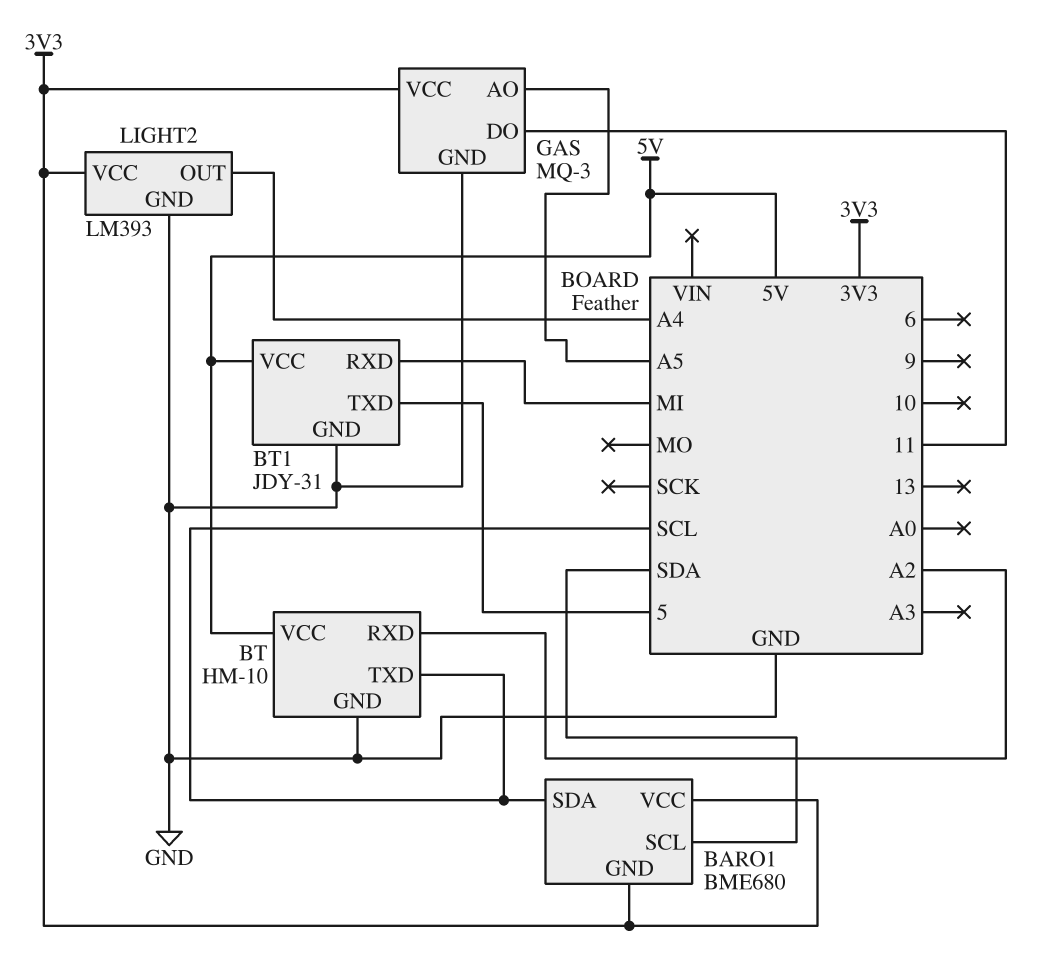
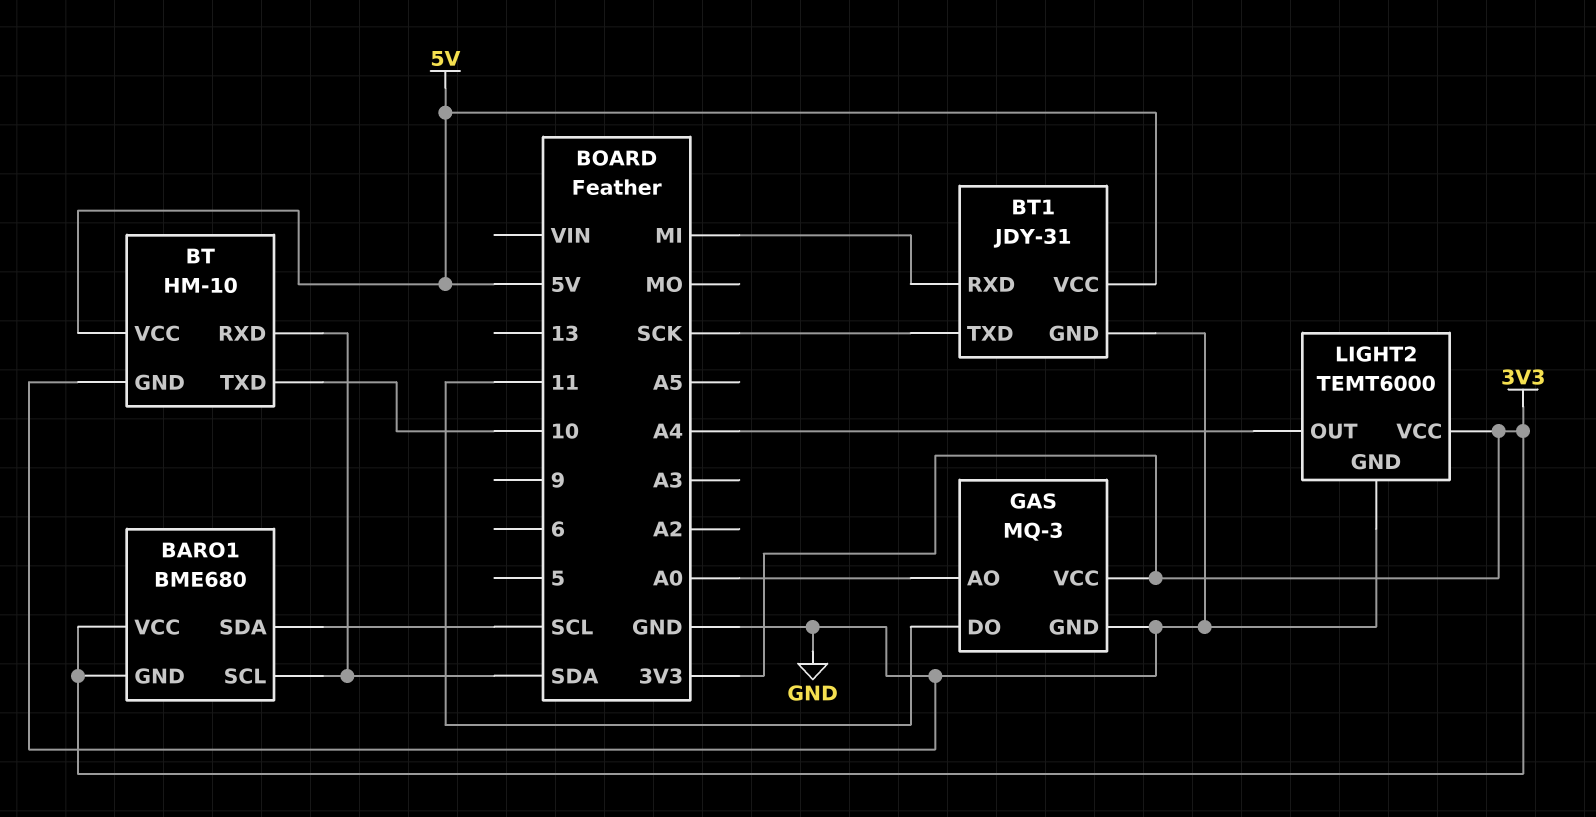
BT pin RXD: A2 -> SDA
BT pin TXD: SCL -> 10
BT1 pin TXD: 5 -> SCK
GAS pin AO: A5 -> A0
LIGHT2: LM393 -> TEMT6000

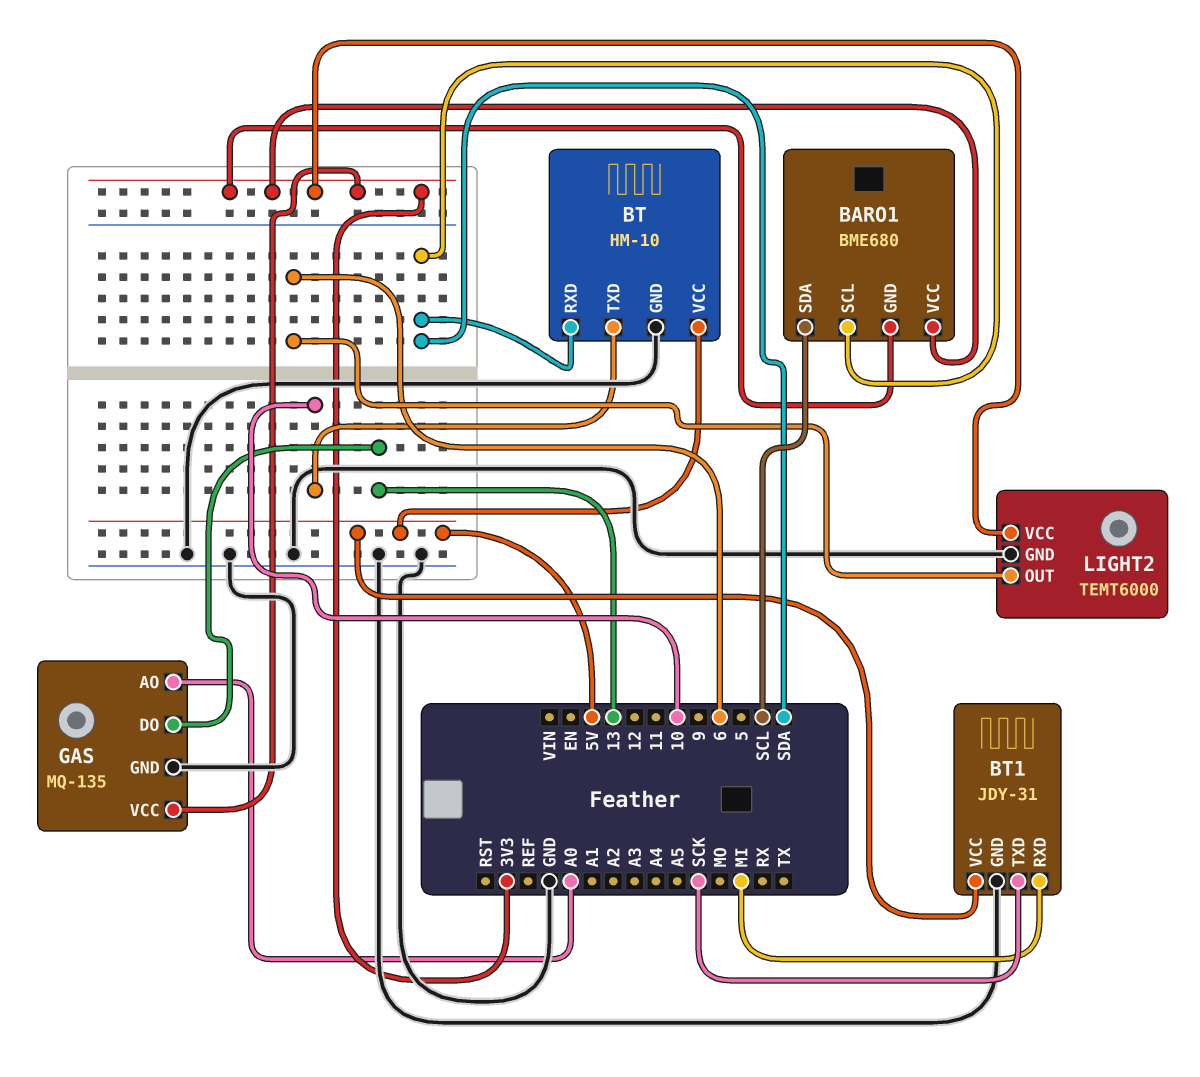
GAS: MQ-3 -> MQ-135
GAS pin DO: 11 -> 13
LIGHT2 pin OUT: A4 -> 6

